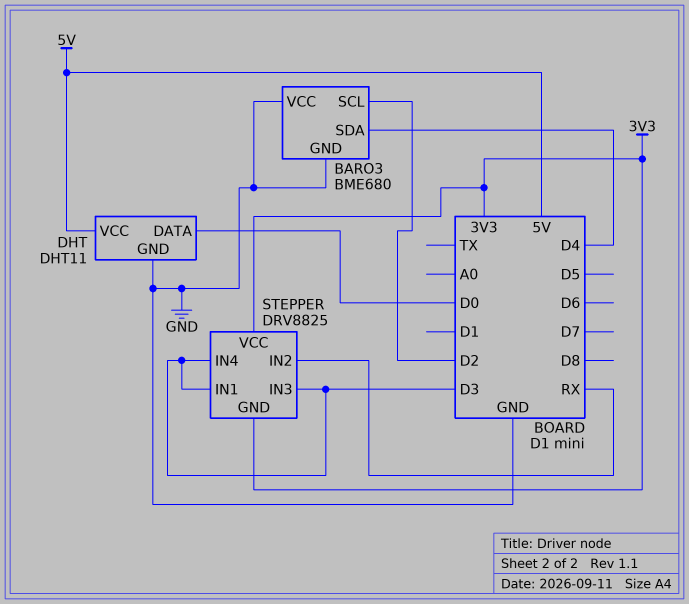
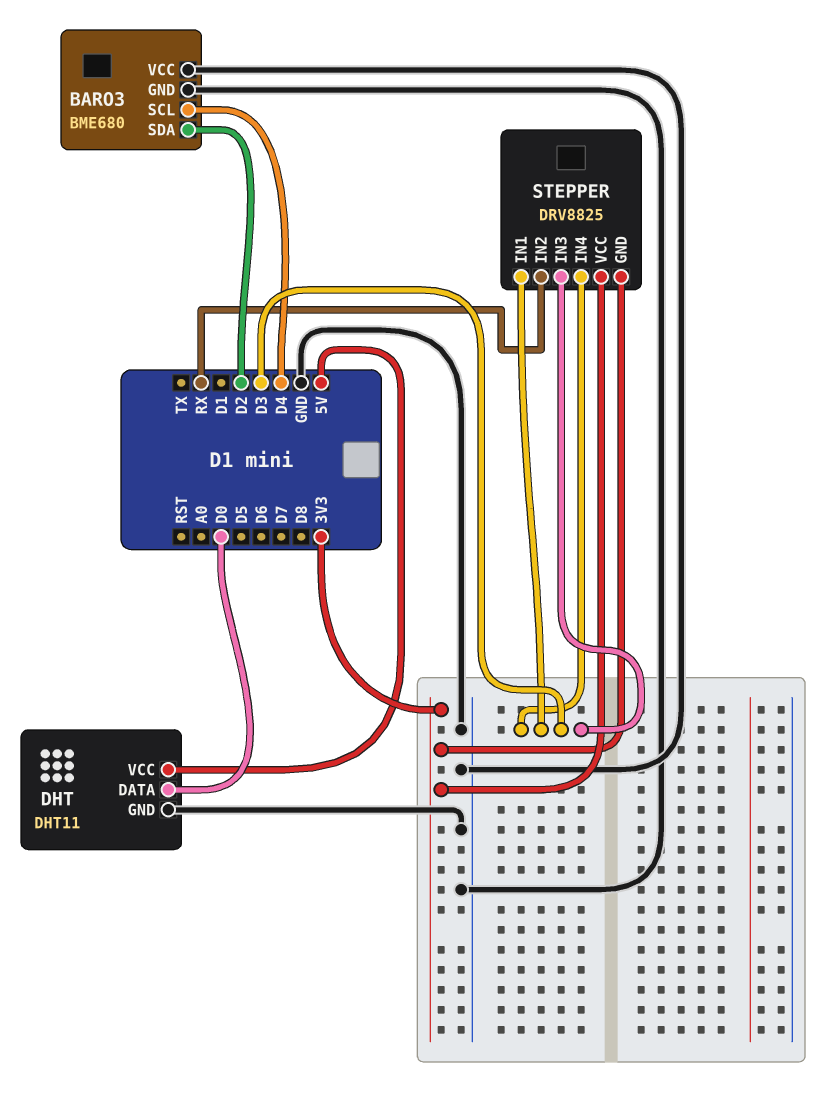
BARO3 pin SCL: D2 -> D4
BARO3 pin SDA: D4 -> D2

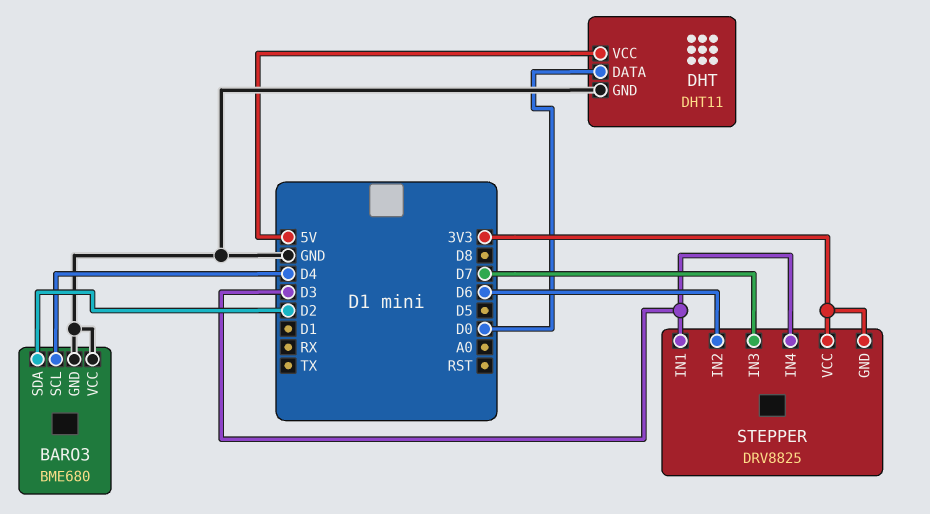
STEPPER pin IN2: RX -> D6
STEPPER pin IN3: D3 -> D7

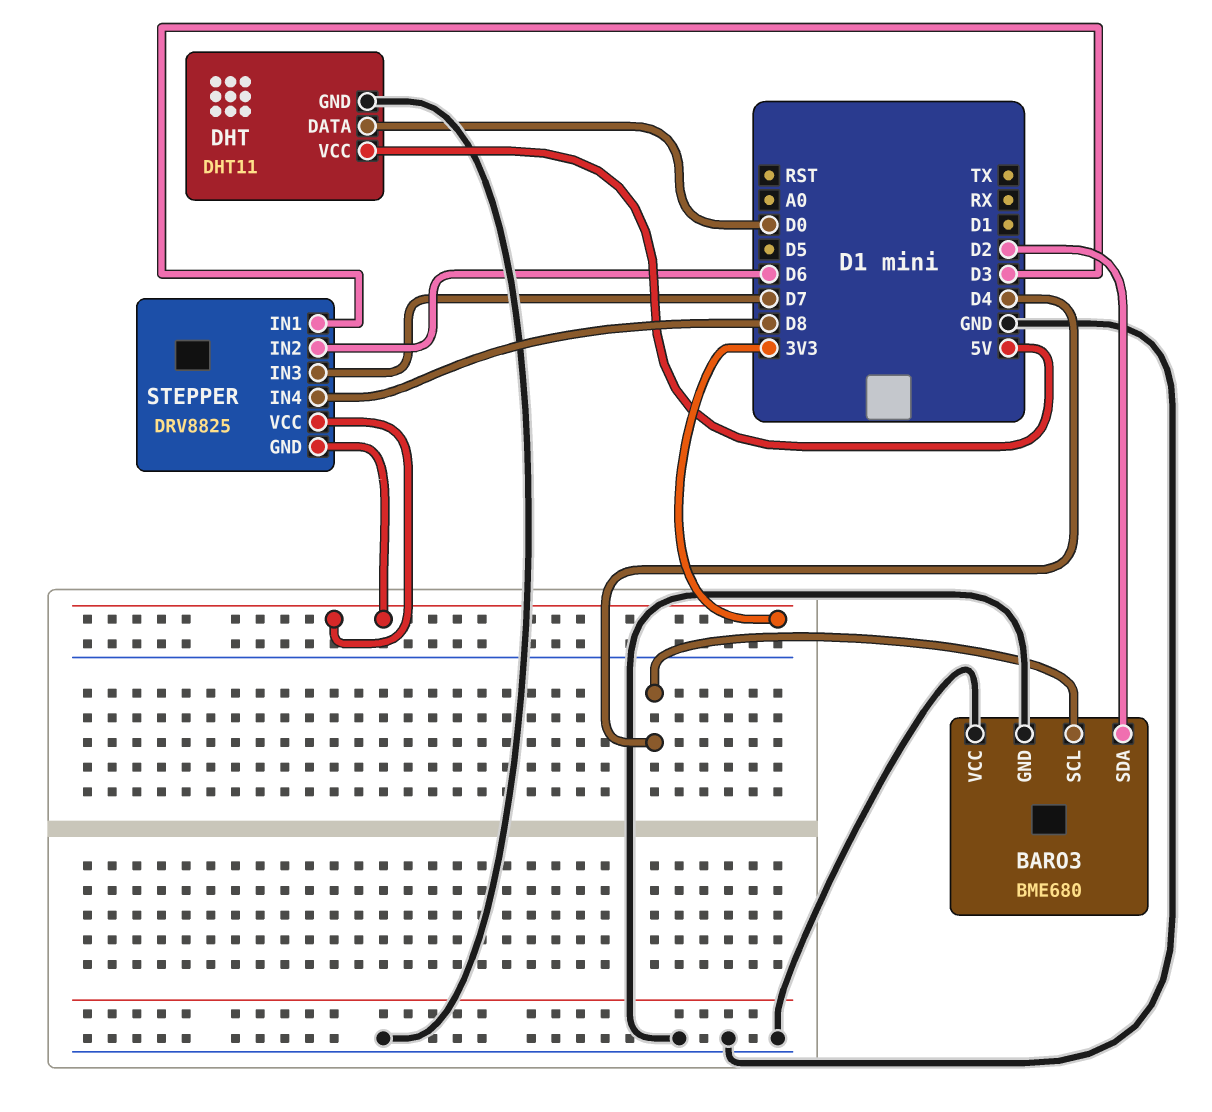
STEPPER pin IN4: D3 -> D8

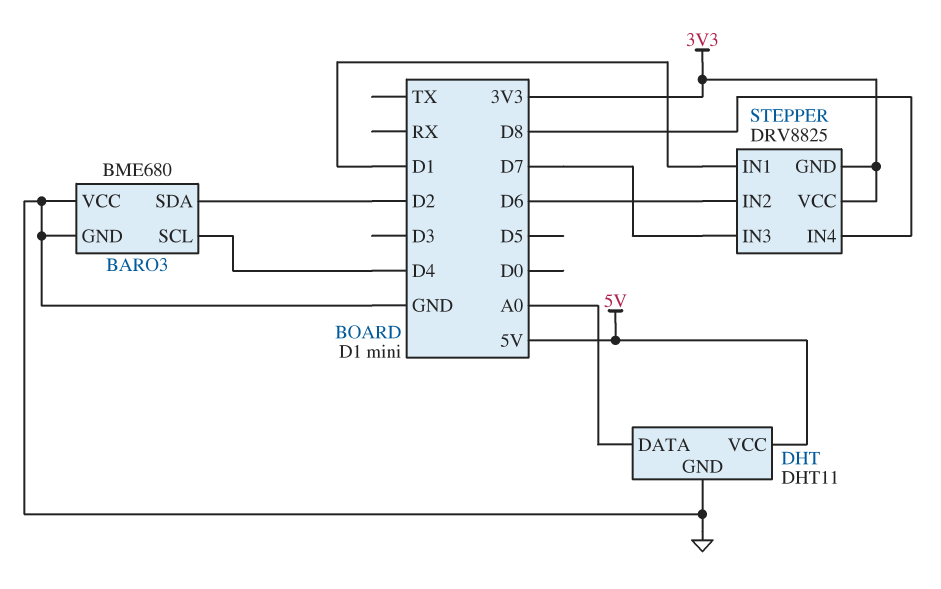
DHT pin DATA: D0 -> A0
STEPPER pin IN1: D3 -> D1

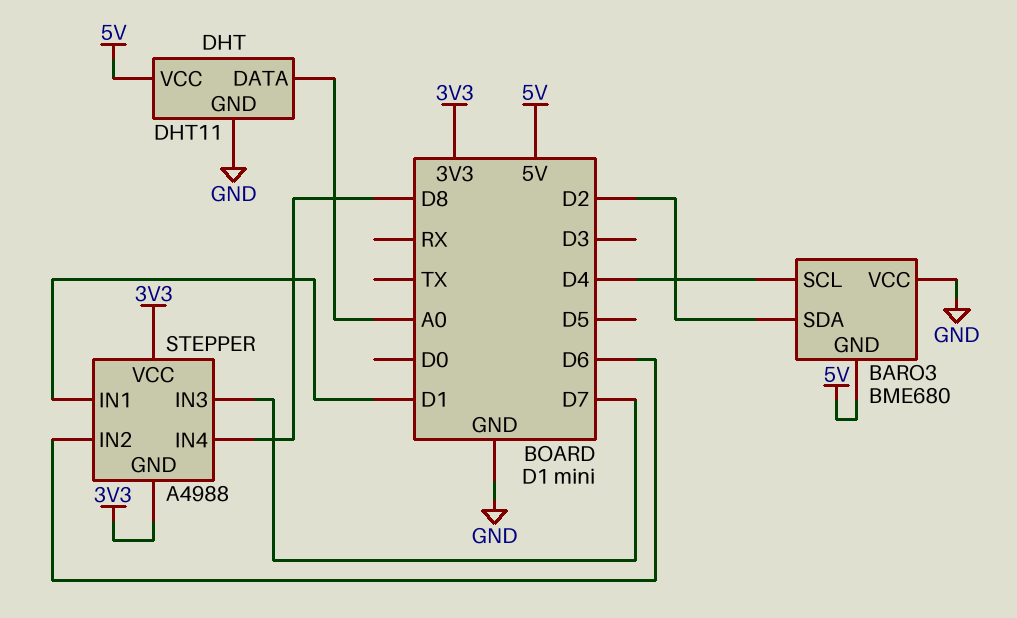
BARO3 pin GND: GND -> 5V
STEPPER: DRV8825 -> A4988

